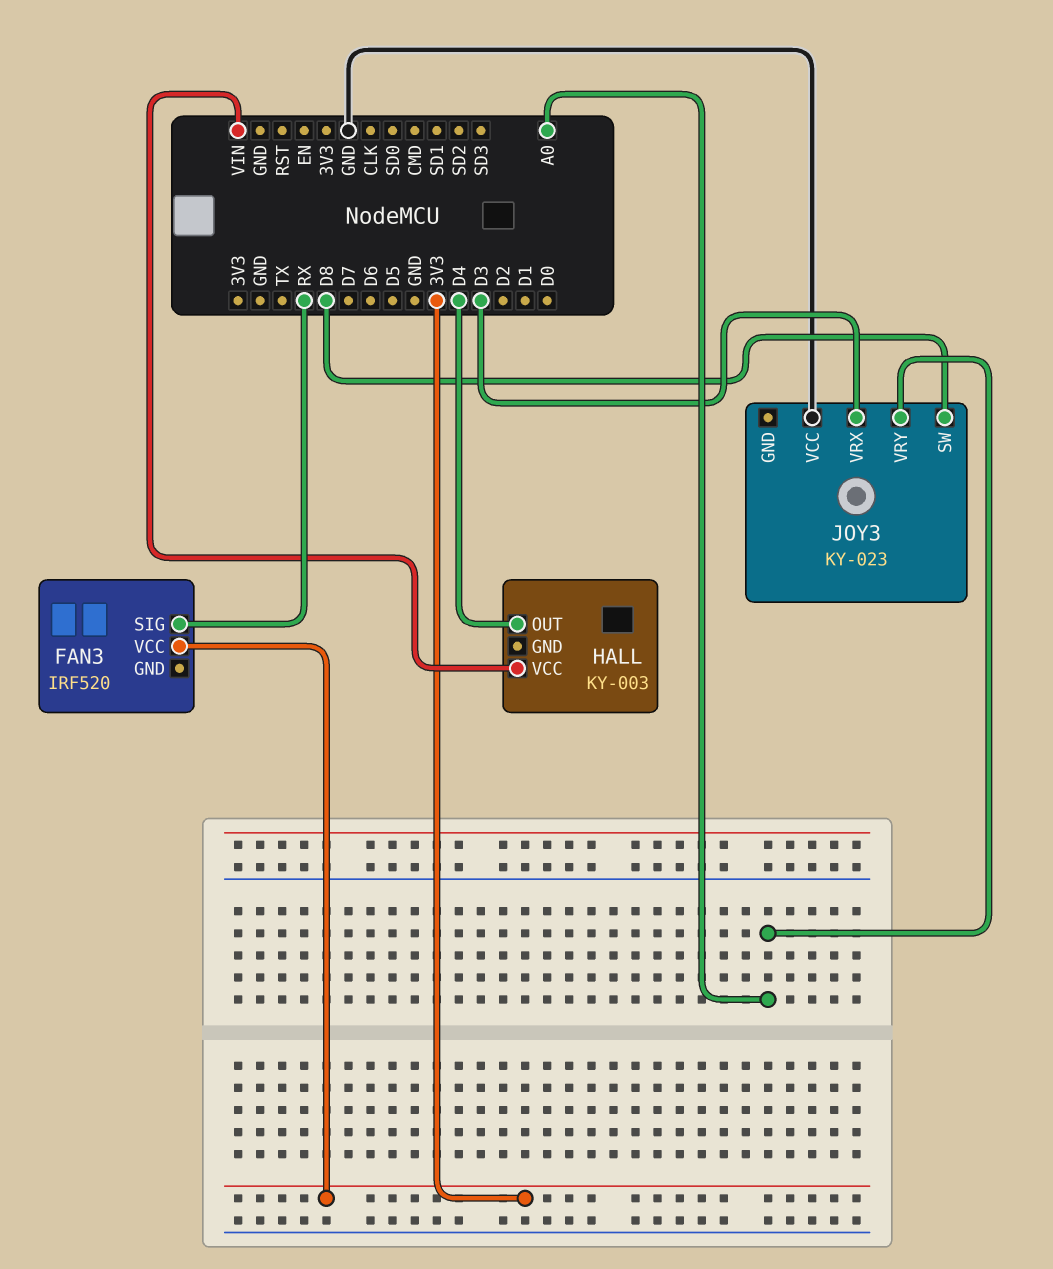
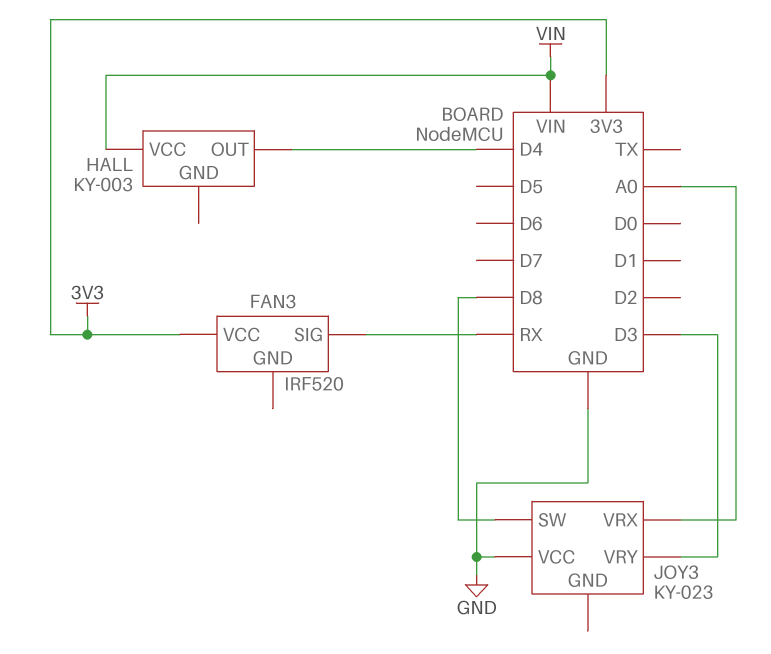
JOY3 pin VRX: D3 -> A0
JOY3 pin VRY: A0 -> D3

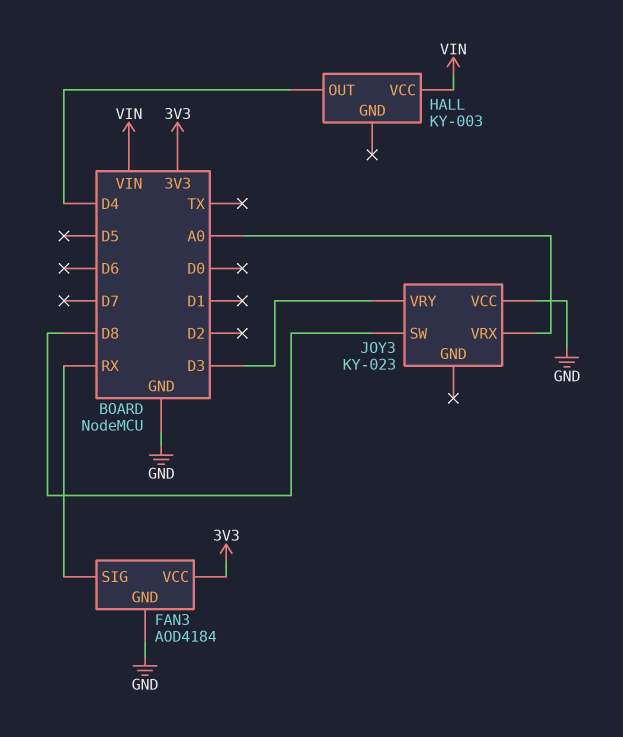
FAN3: IRF520 -> AOD4184
FAN3 pin GND: none -> GND

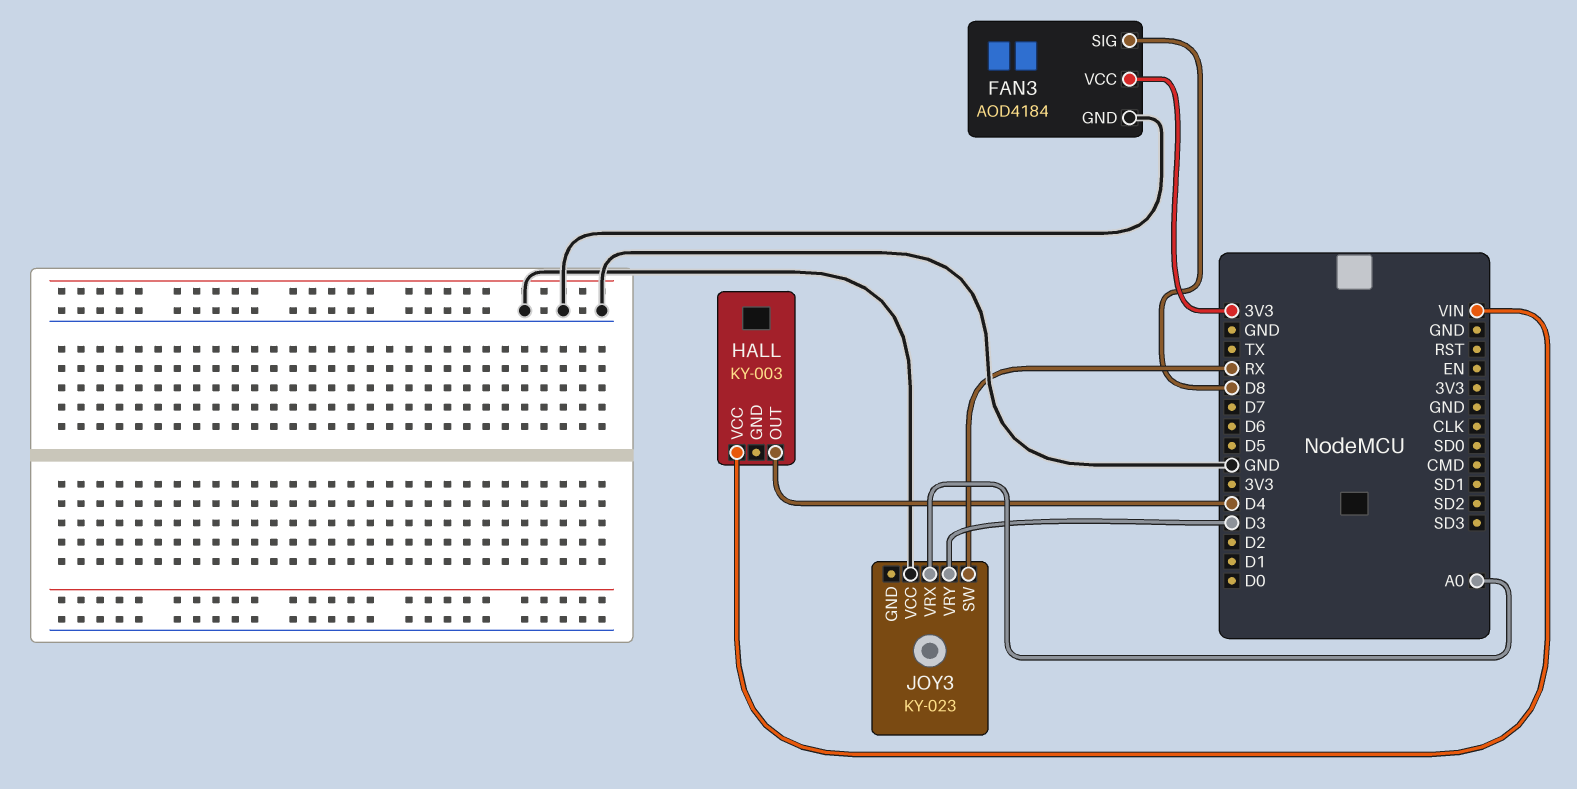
FAN3 pin SIG: RX -> D8
JOY3 pin SW: D8 -> RX

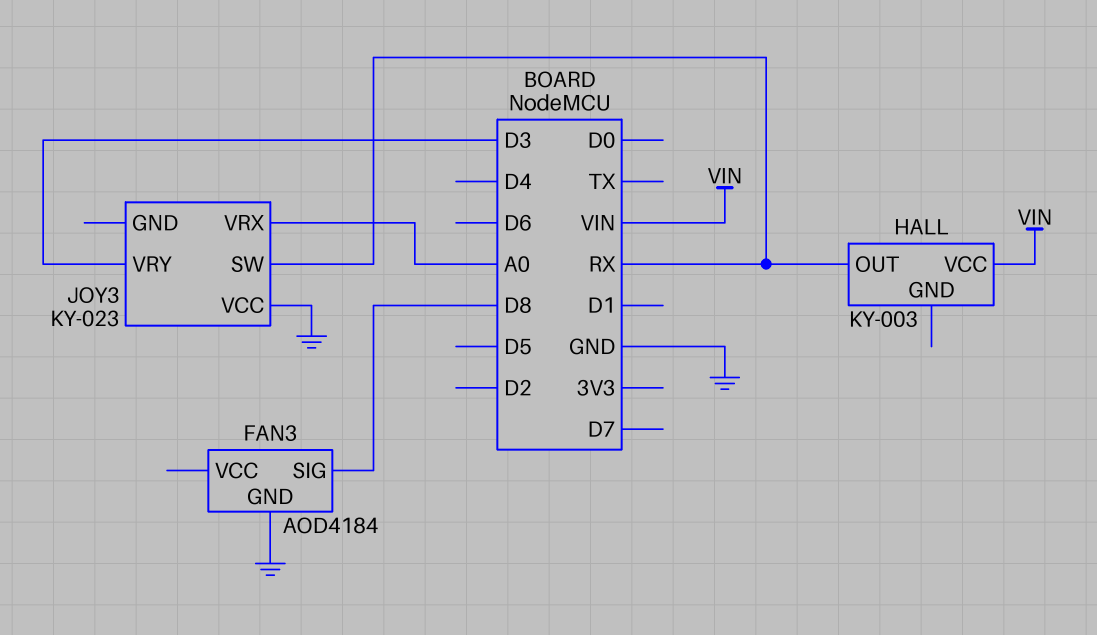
FAN3 pin VCC: 3V3 -> none
HALL pin OUT: D4 -> RX

